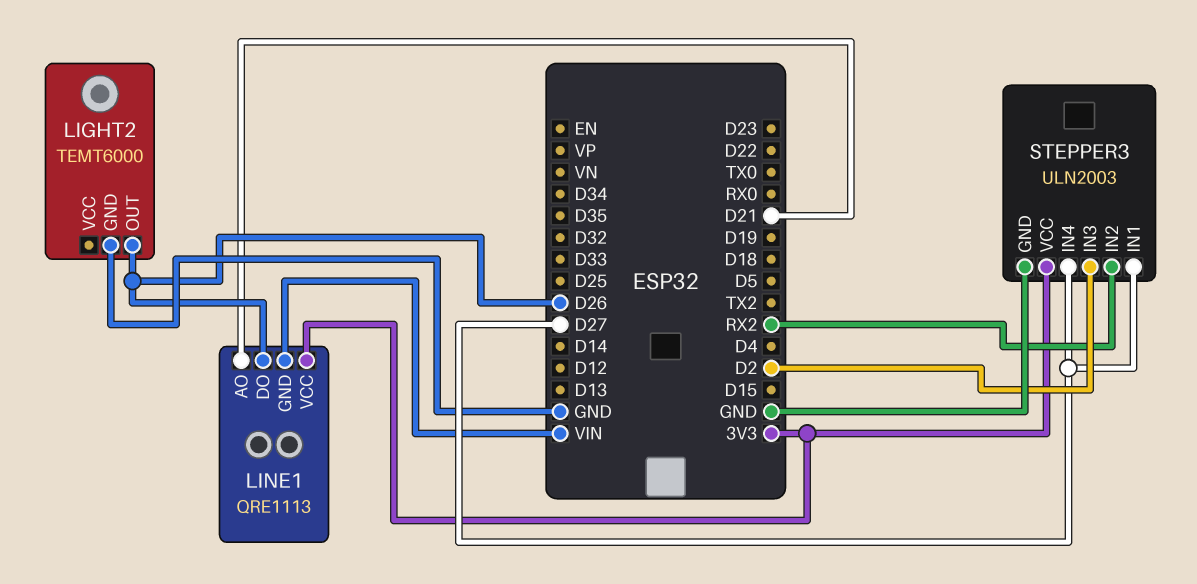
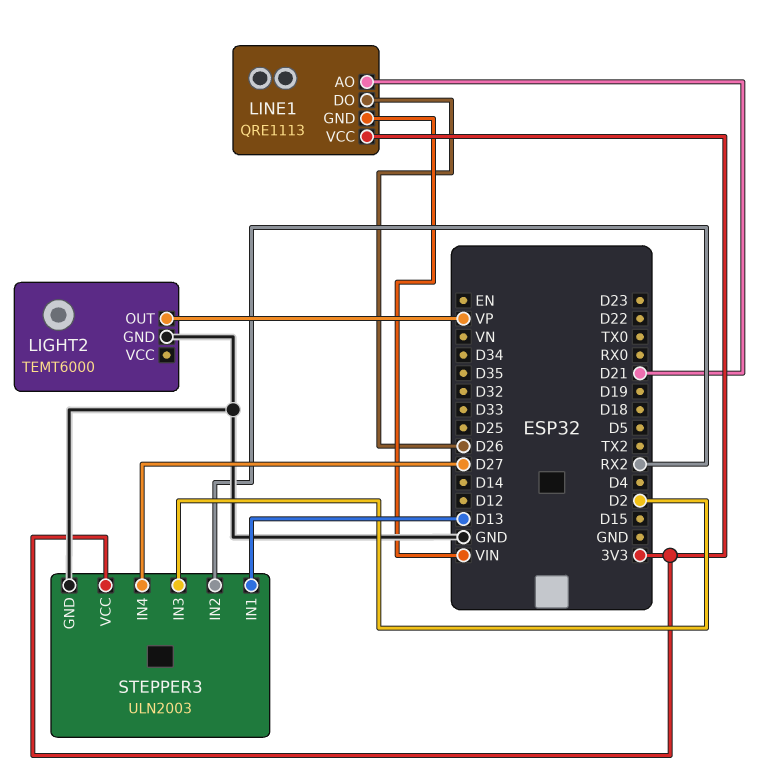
LIGHT2 pin OUT: D26 -> VP
STEPPER3 pin IN1: D27 -> D13

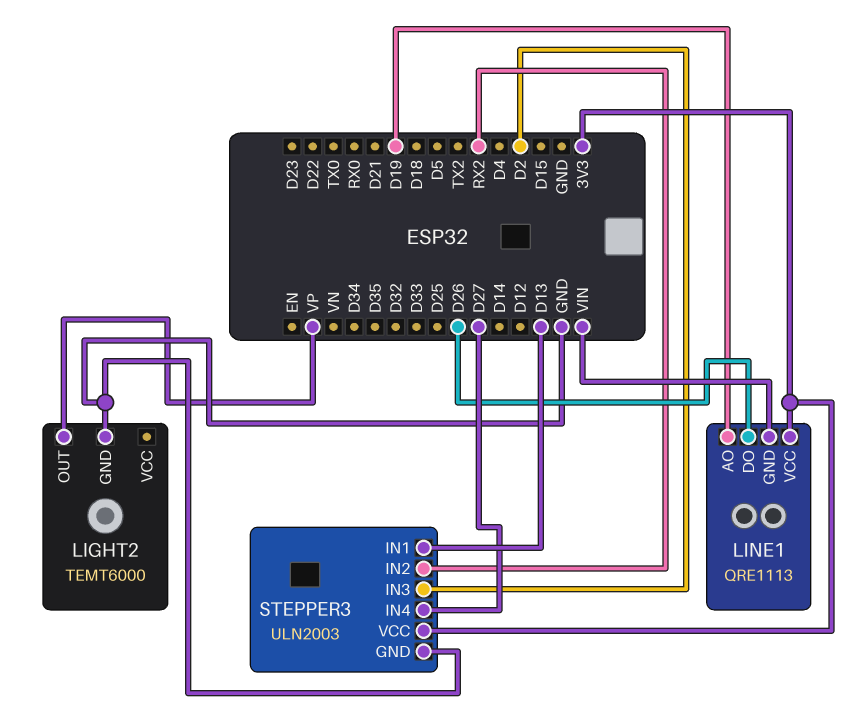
LINE1 pin AO: D21 -> D19

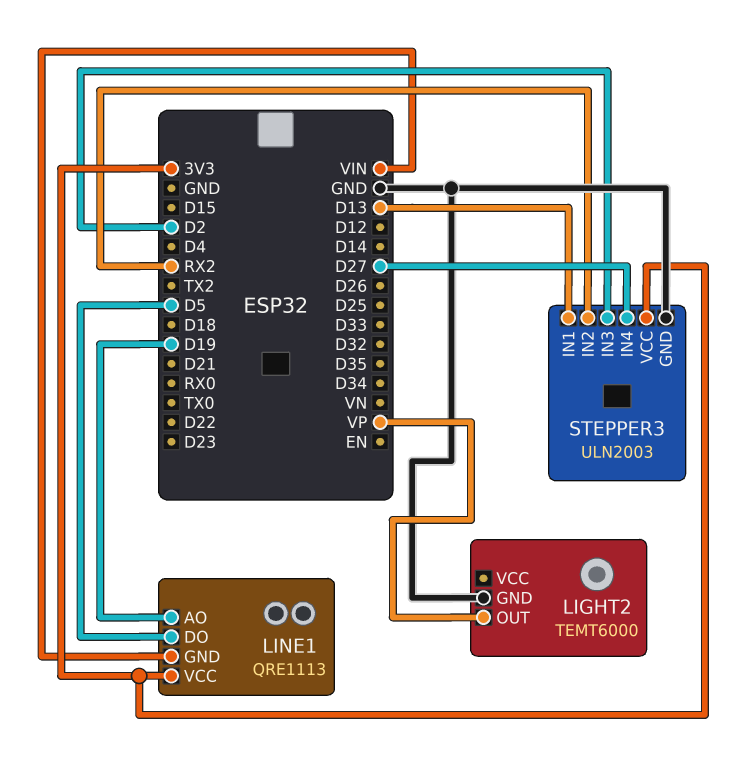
LINE1 pin DO: D26 -> D5

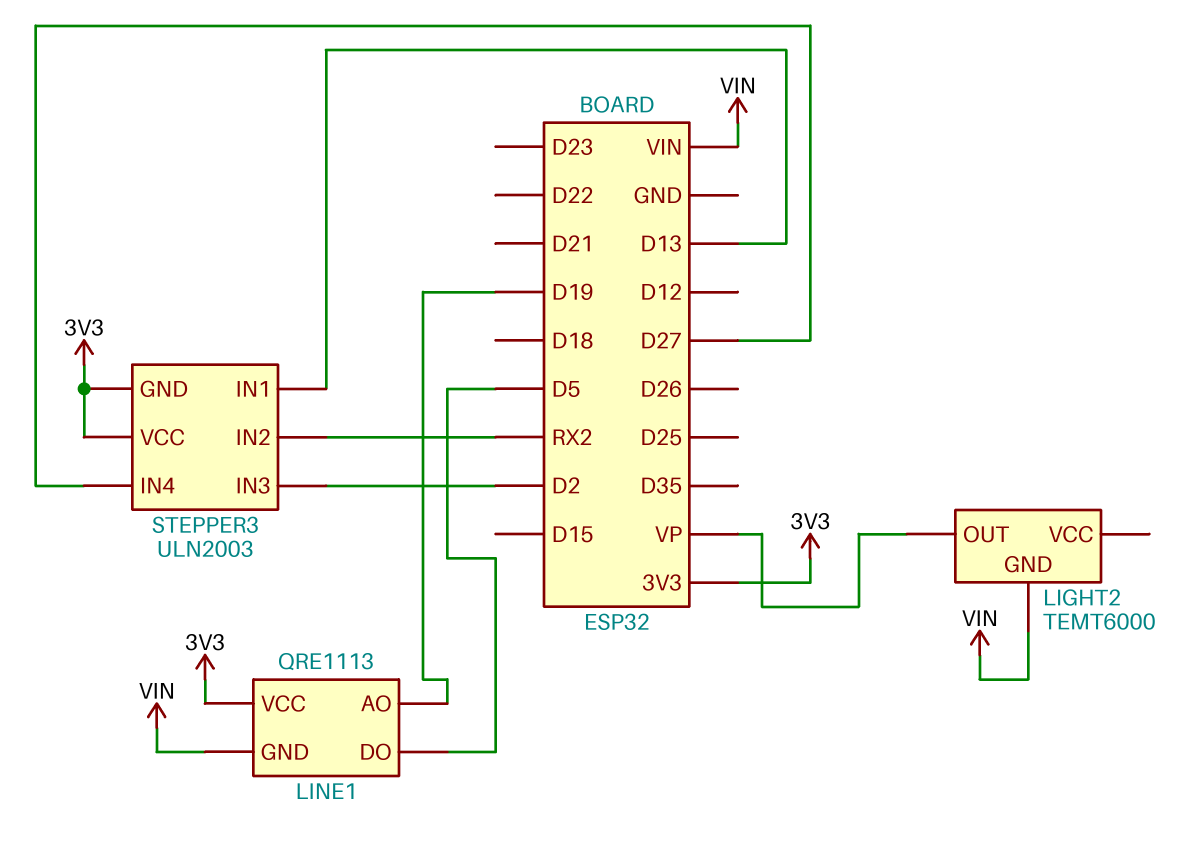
LIGHT2 pin GND: GND -> VIN
STEPPER3 pin GND: GND -> 3V3

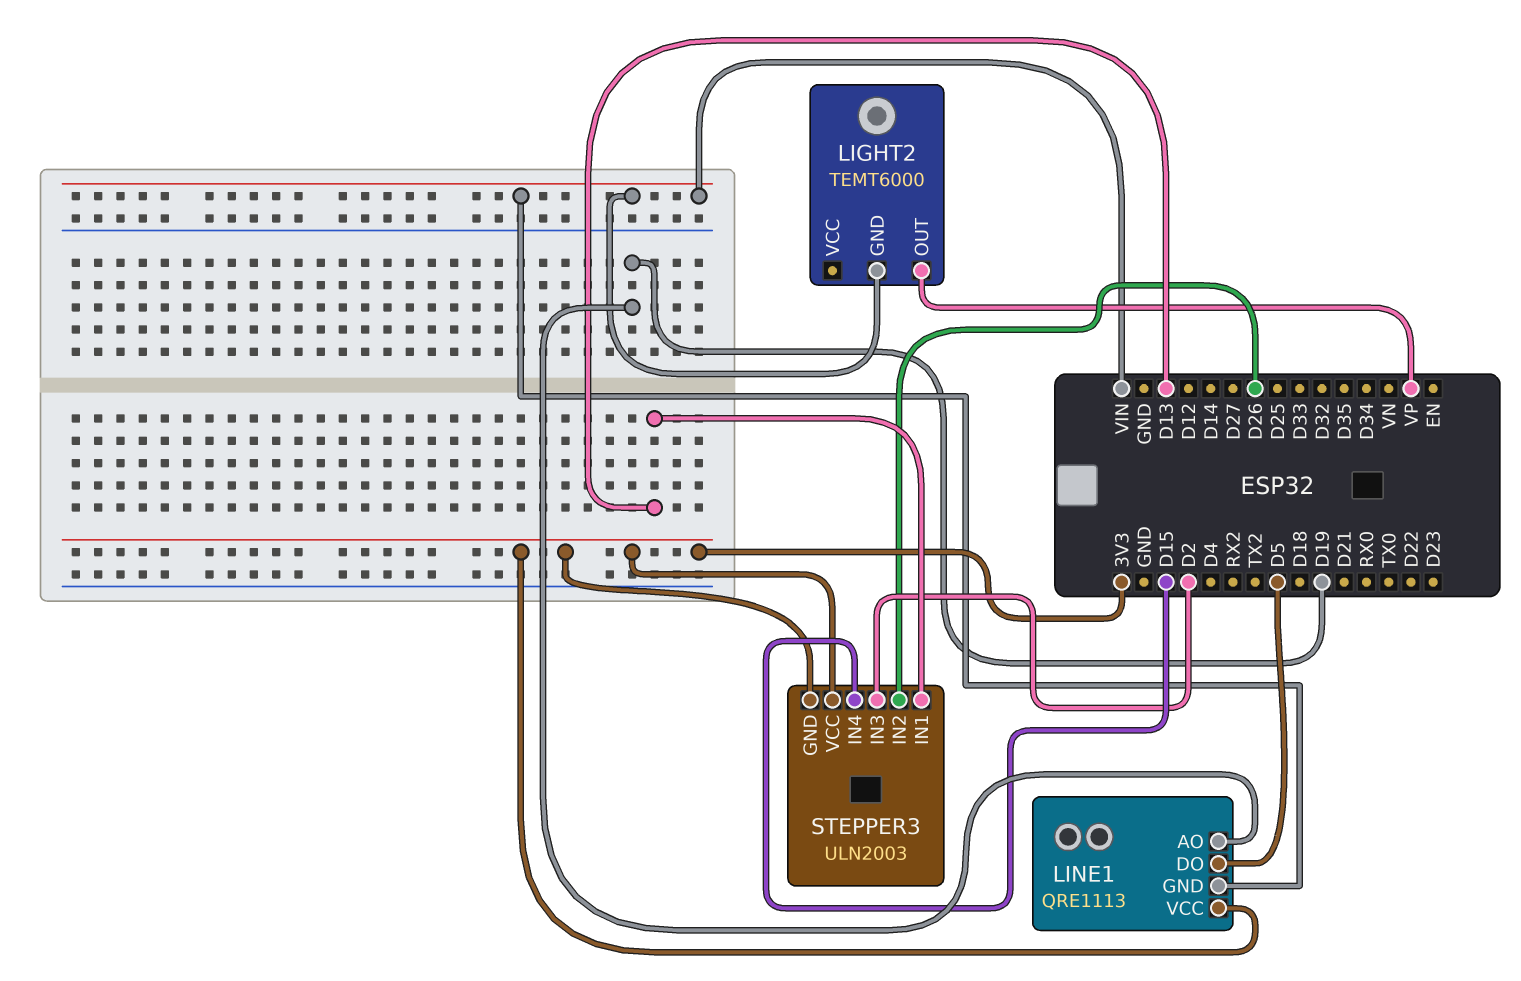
STEPPER3 pin IN2: RX2 -> D26
STEPPER3 pin IN4: D27 -> D15

